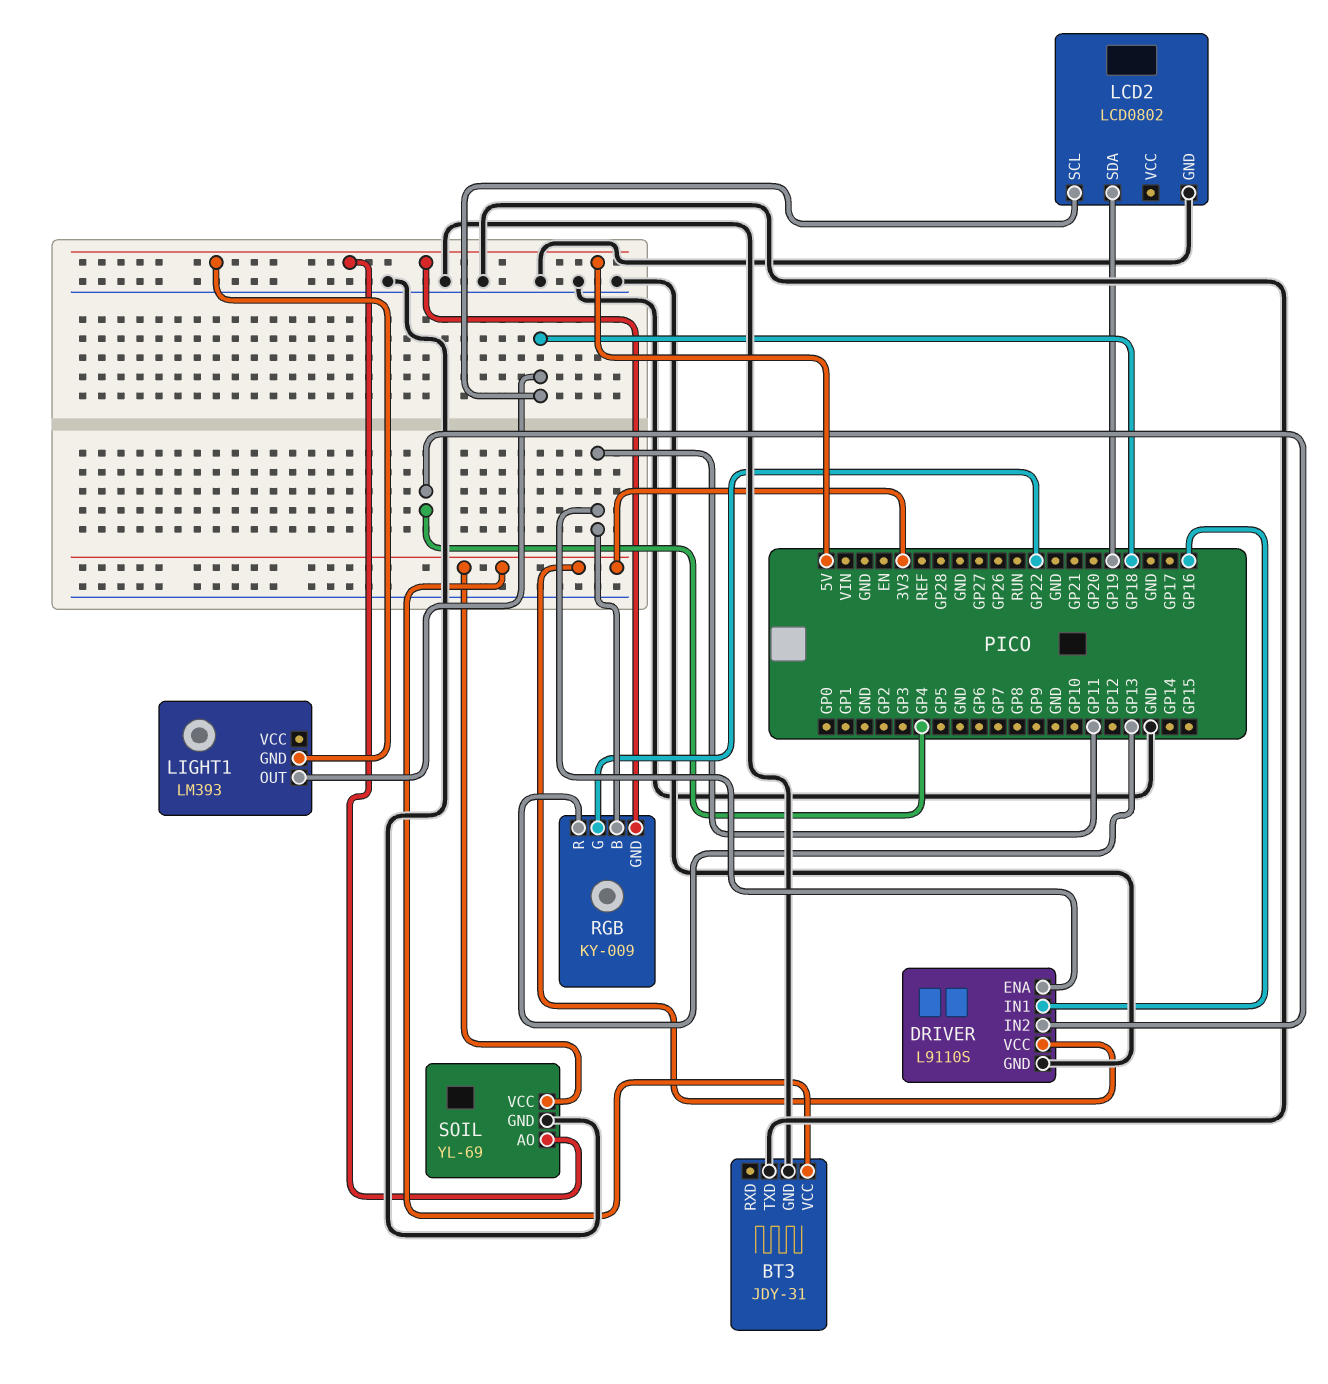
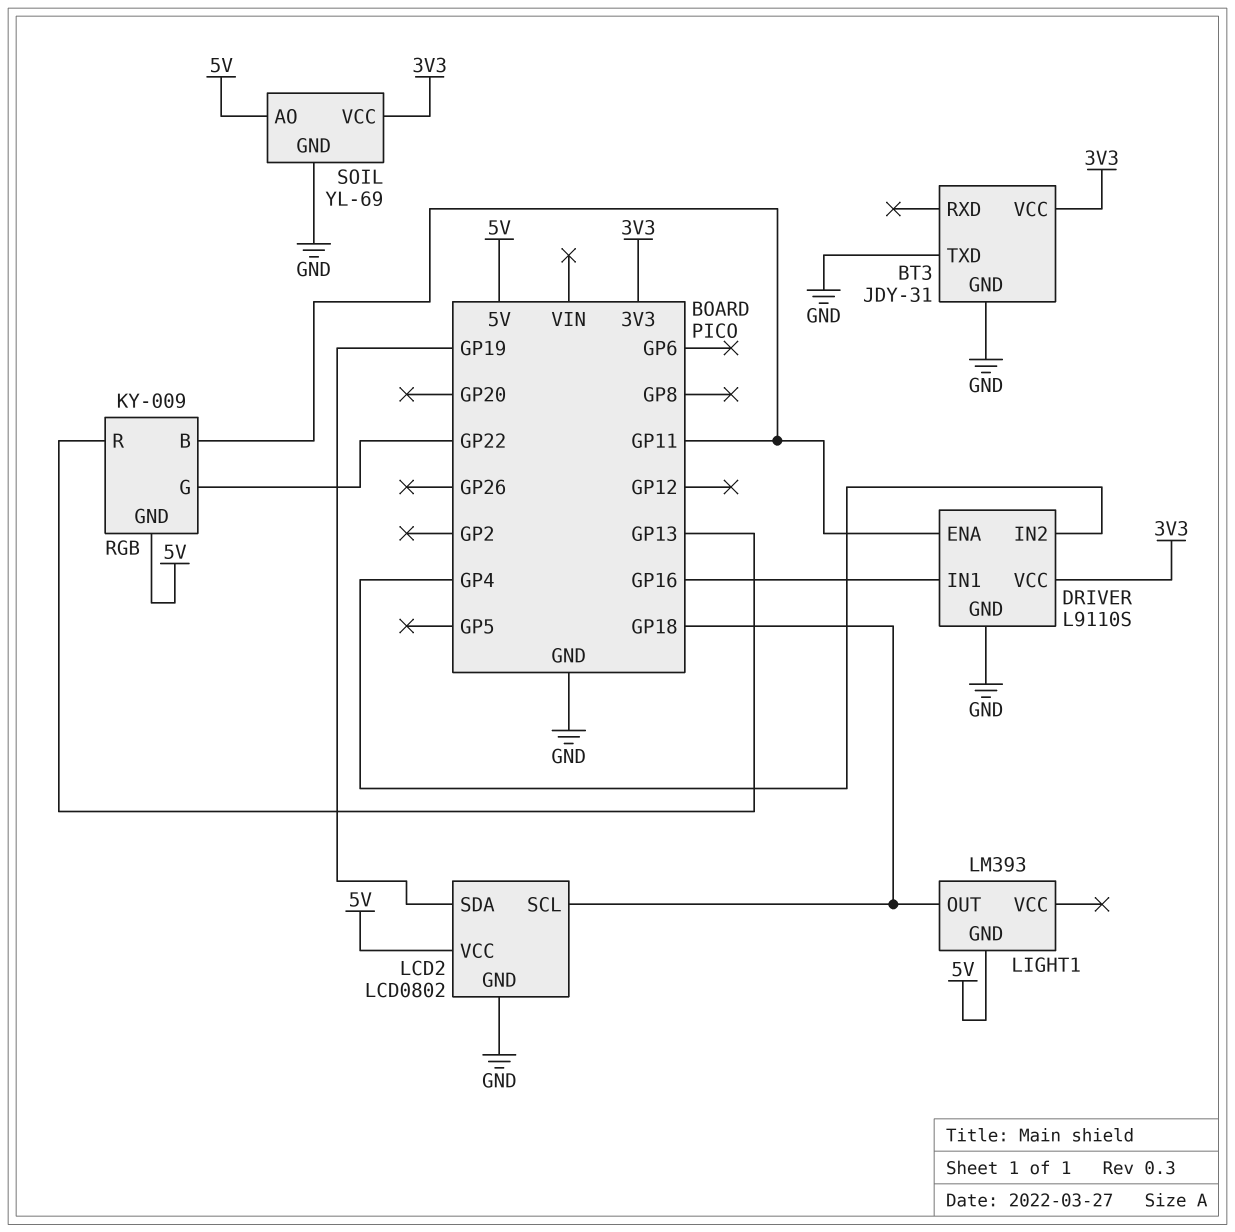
LCD2 pin VCC: none -> 5V

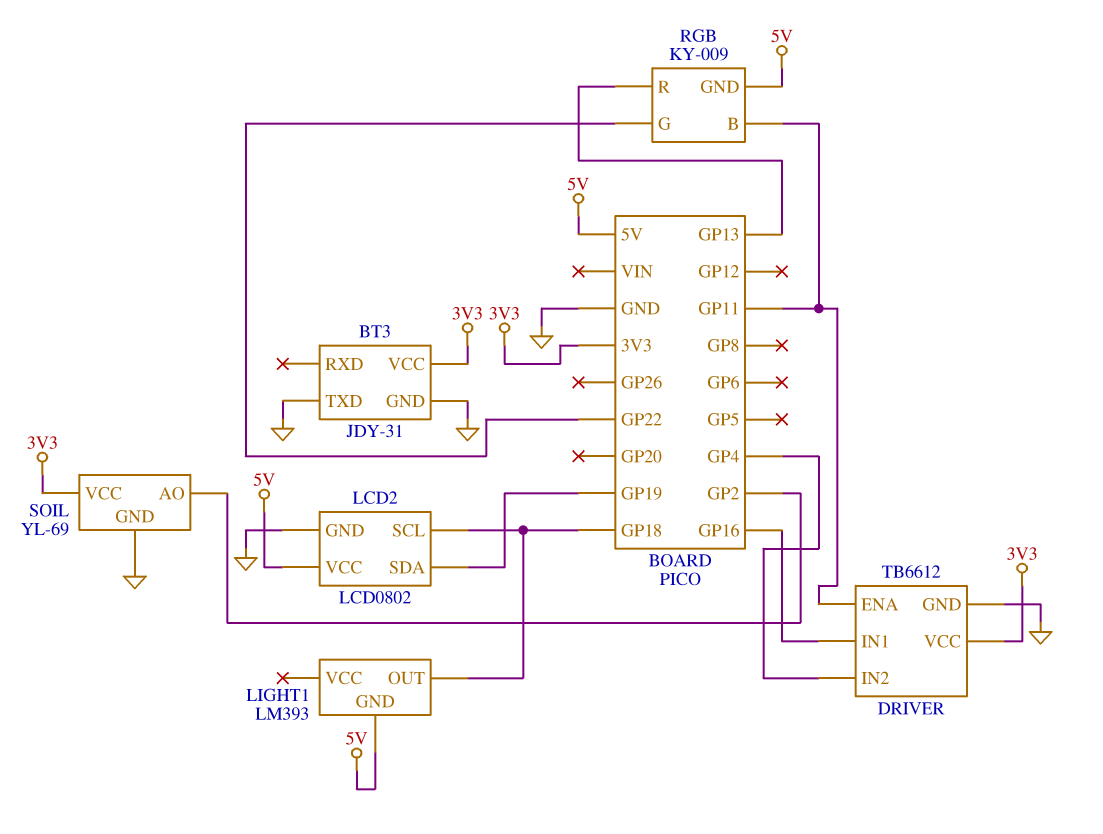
DRIVER: L9110S -> TB6612
SOIL pin AO: 5V -> GP2

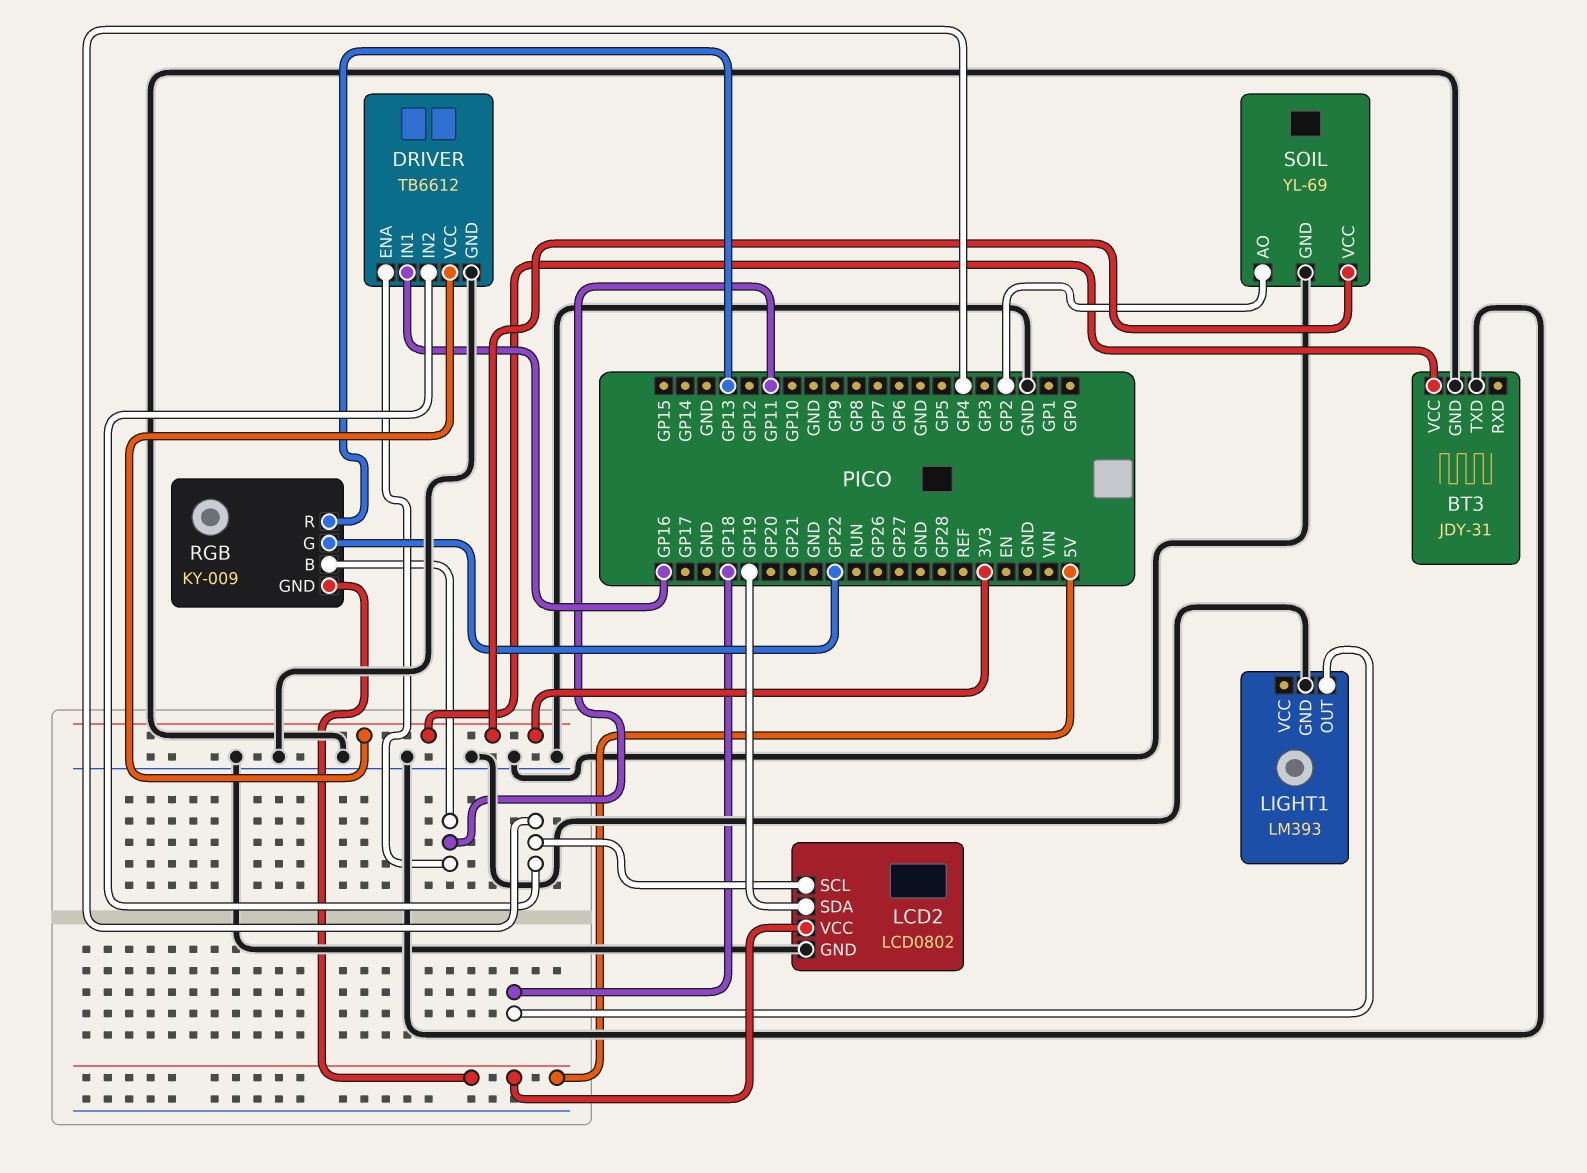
LCD2 pin SCL: GP18 -> GP4
LIGHT1 pin GND: 5V -> GND

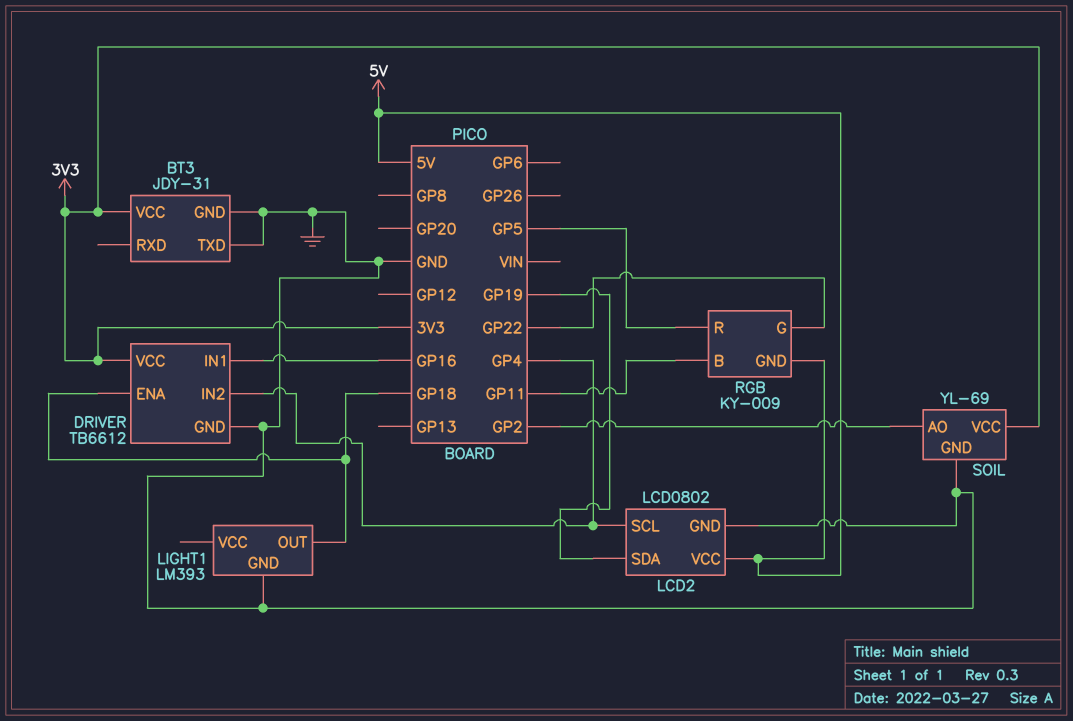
DRIVER pin ENA: GP11 -> GP18
RGB pin R: GP13 -> GP5

